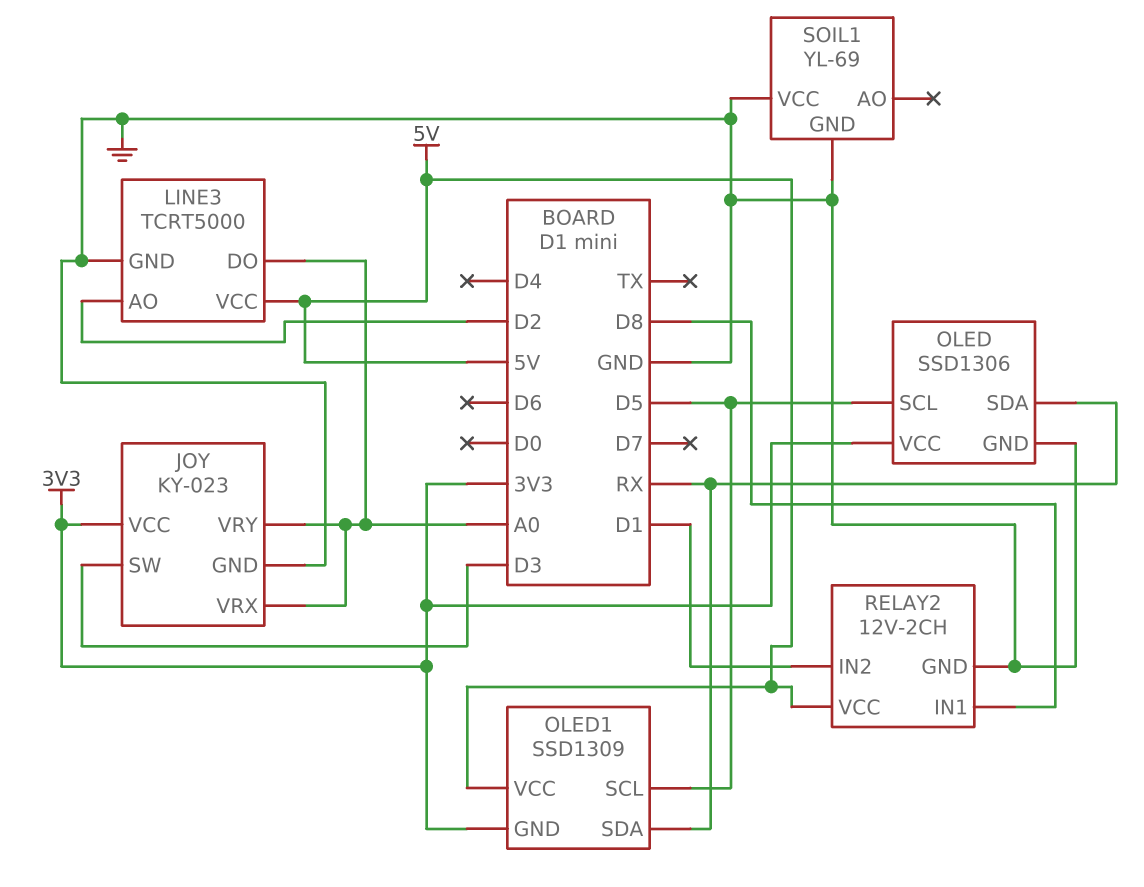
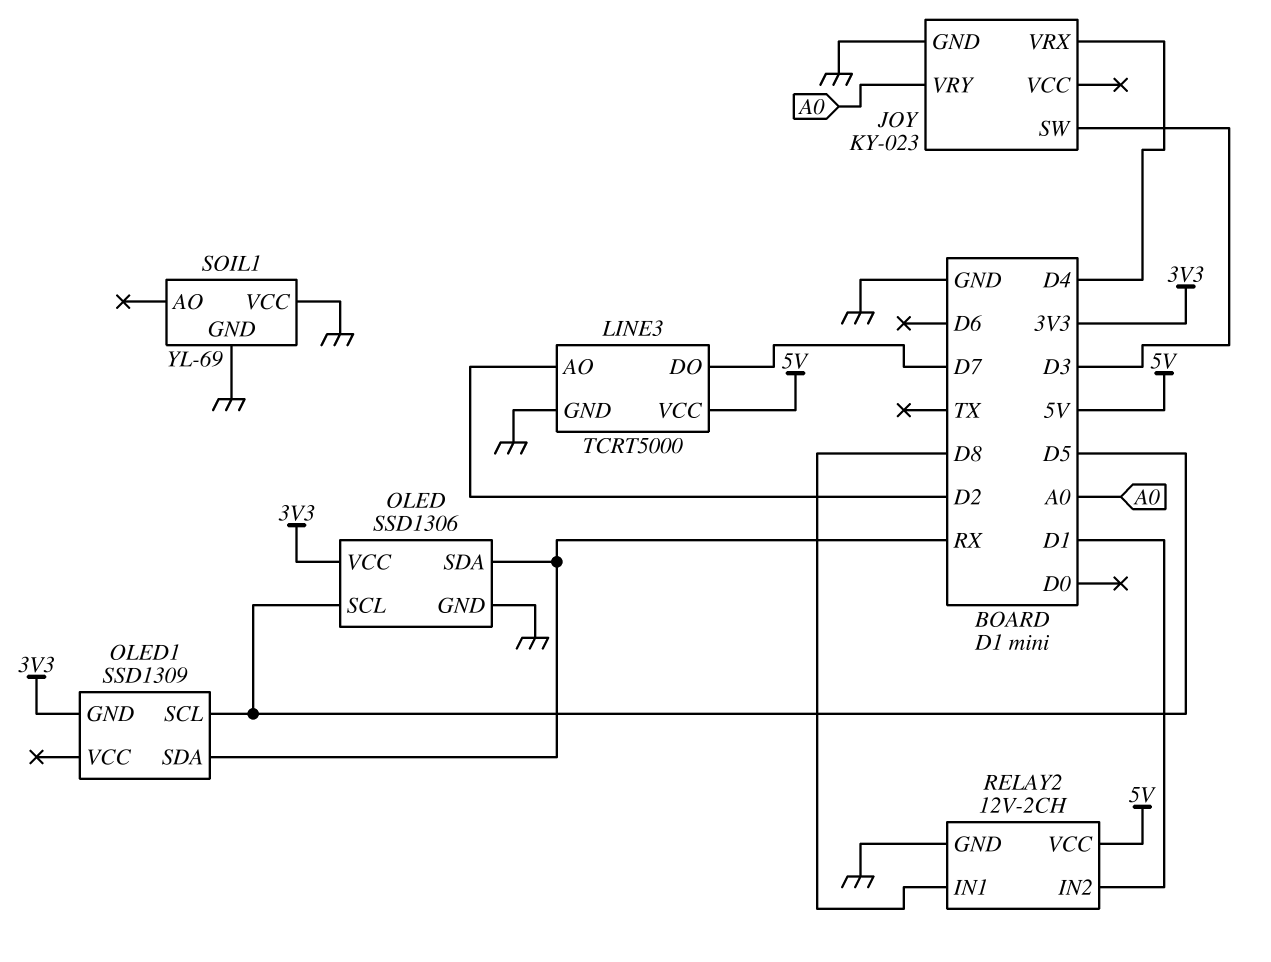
JOY pin VCC: 3V3 -> none
JOY pin VRX: A0 -> D4
LINE3 pin DO: A0 -> D7
OLED1 pin VCC: 5V -> none

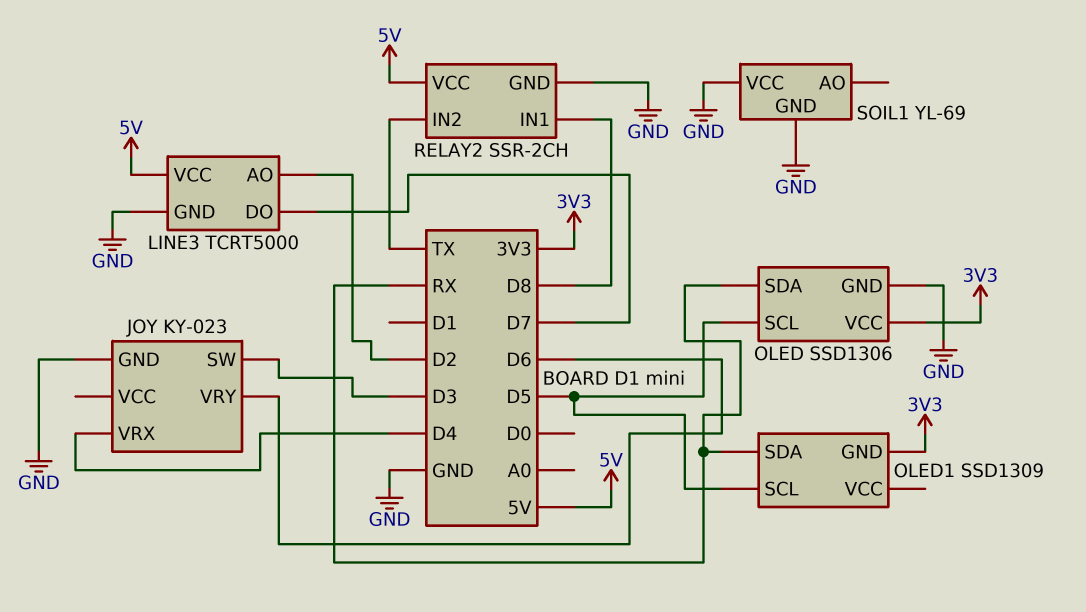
JOY pin VRY: A0 -> D6
RELAY2: 12V-2CH -> SSR-2CH
RELAY2 pin IN2: D1 -> TX

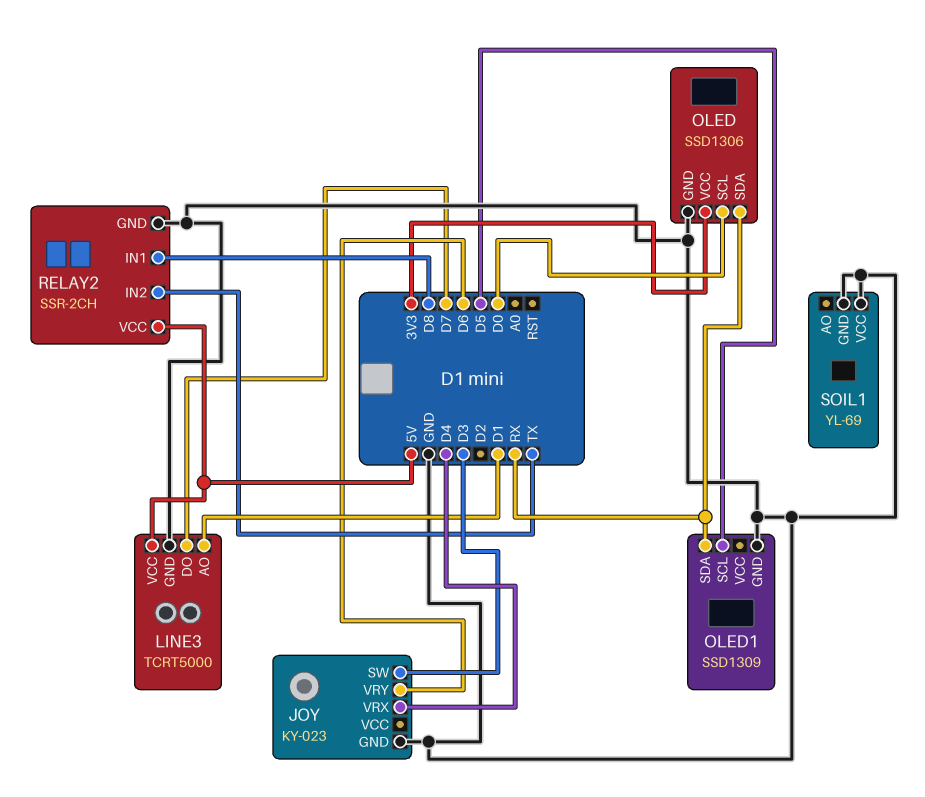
LINE3 pin AO: D2 -> D1
OLED pin SCL: D5 -> D0
OLED1 pin GND: 3V3 -> GND

